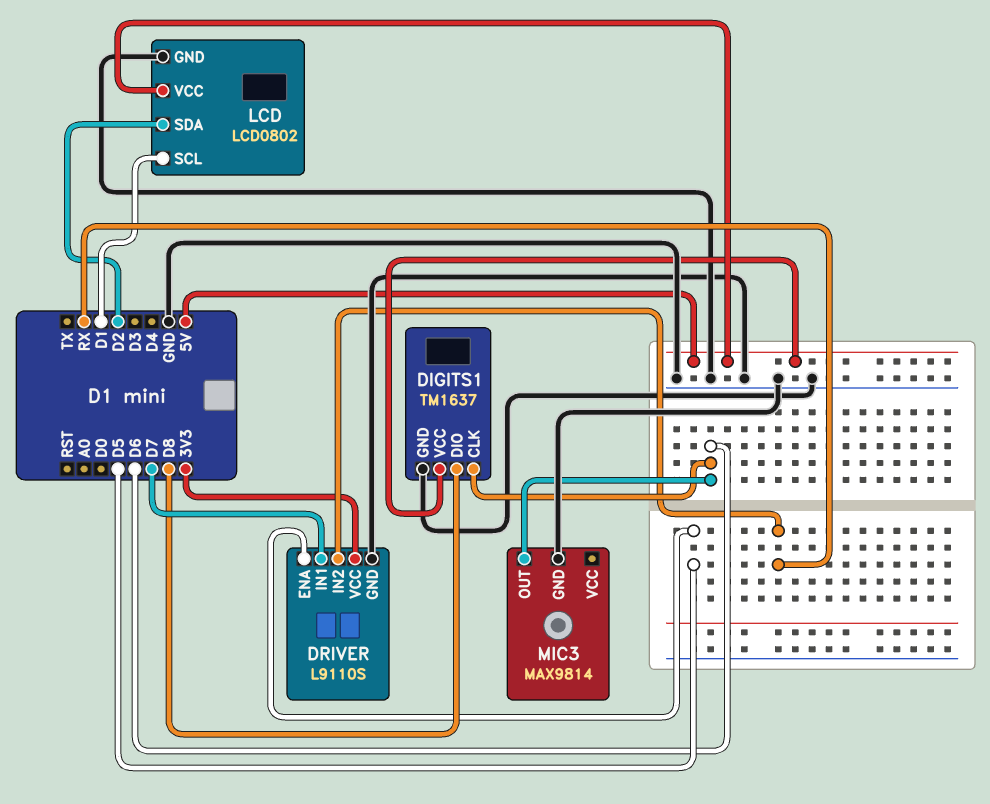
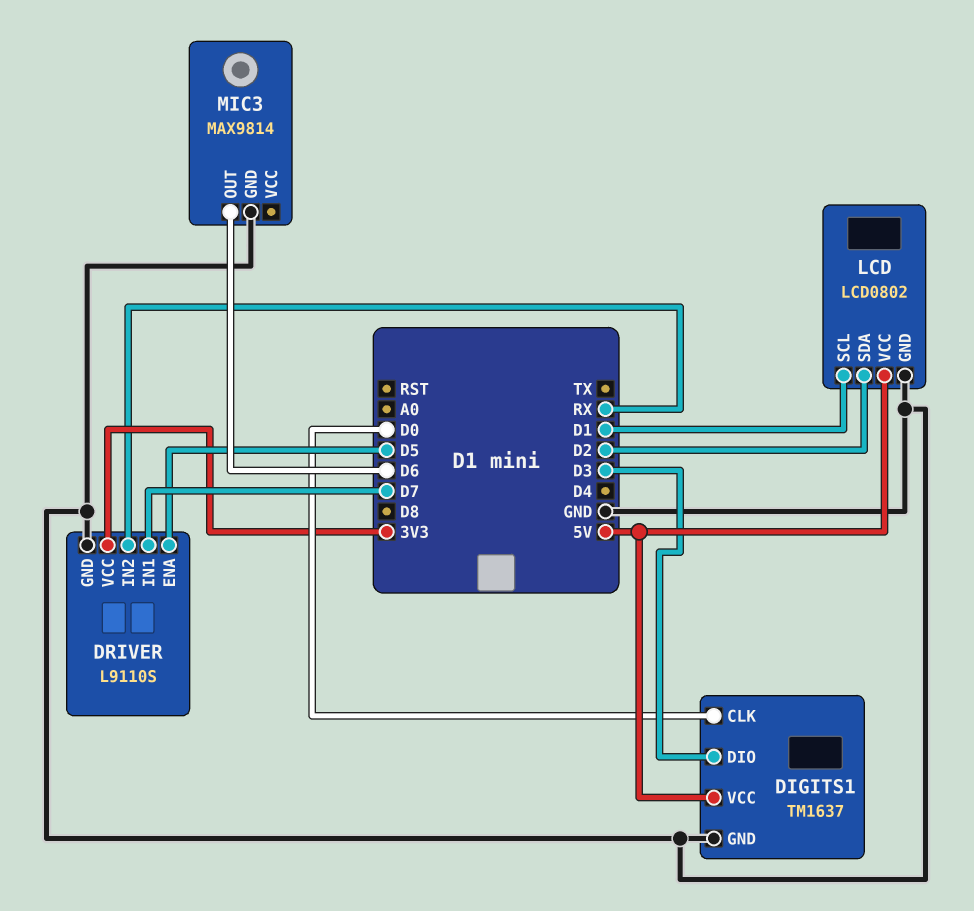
DIGITS1 pin CLK: D6 -> D0
DIGITS1 pin DIO: D8 -> D3

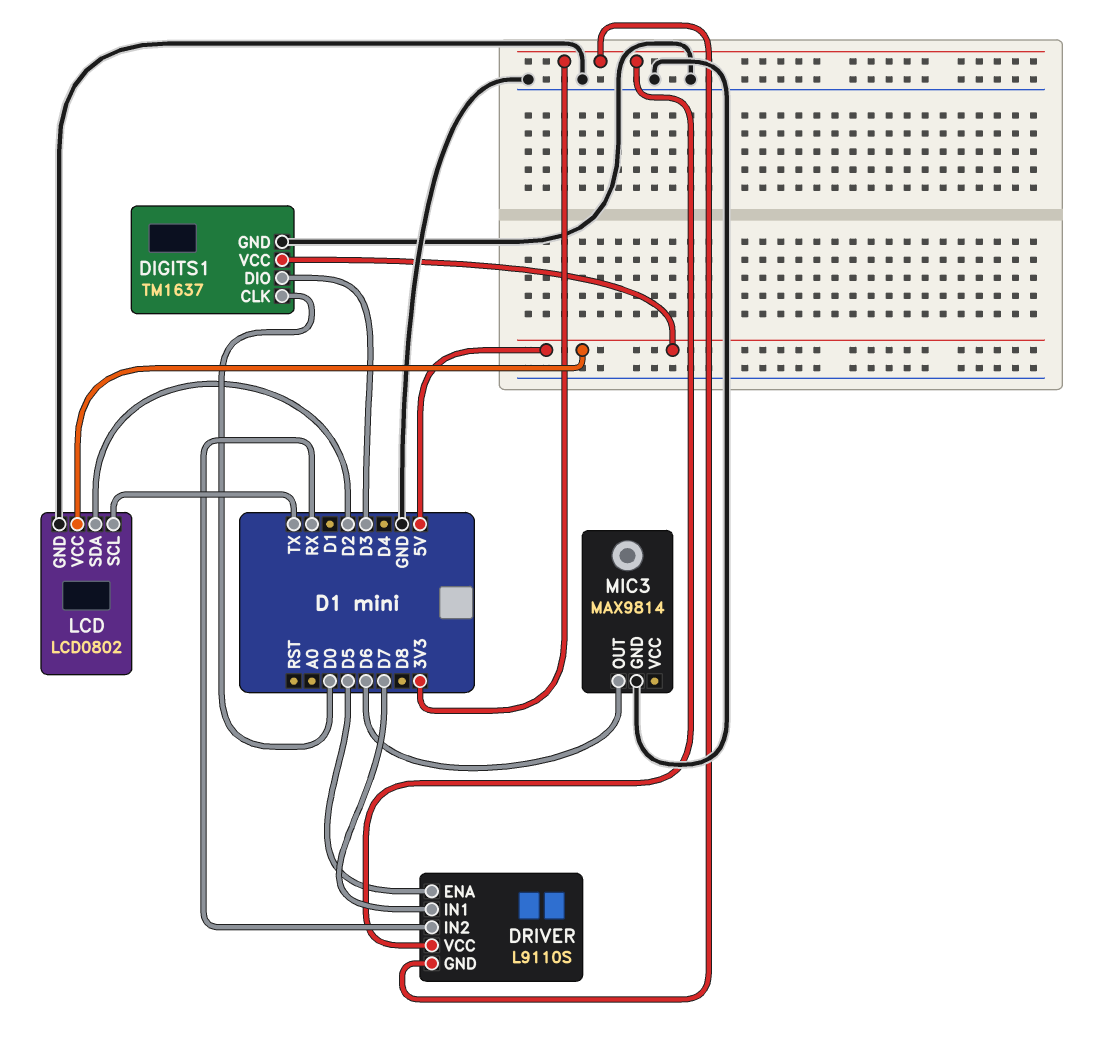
DRIVER pin GND: GND -> 3V3
LCD pin SCL: D1 -> TX

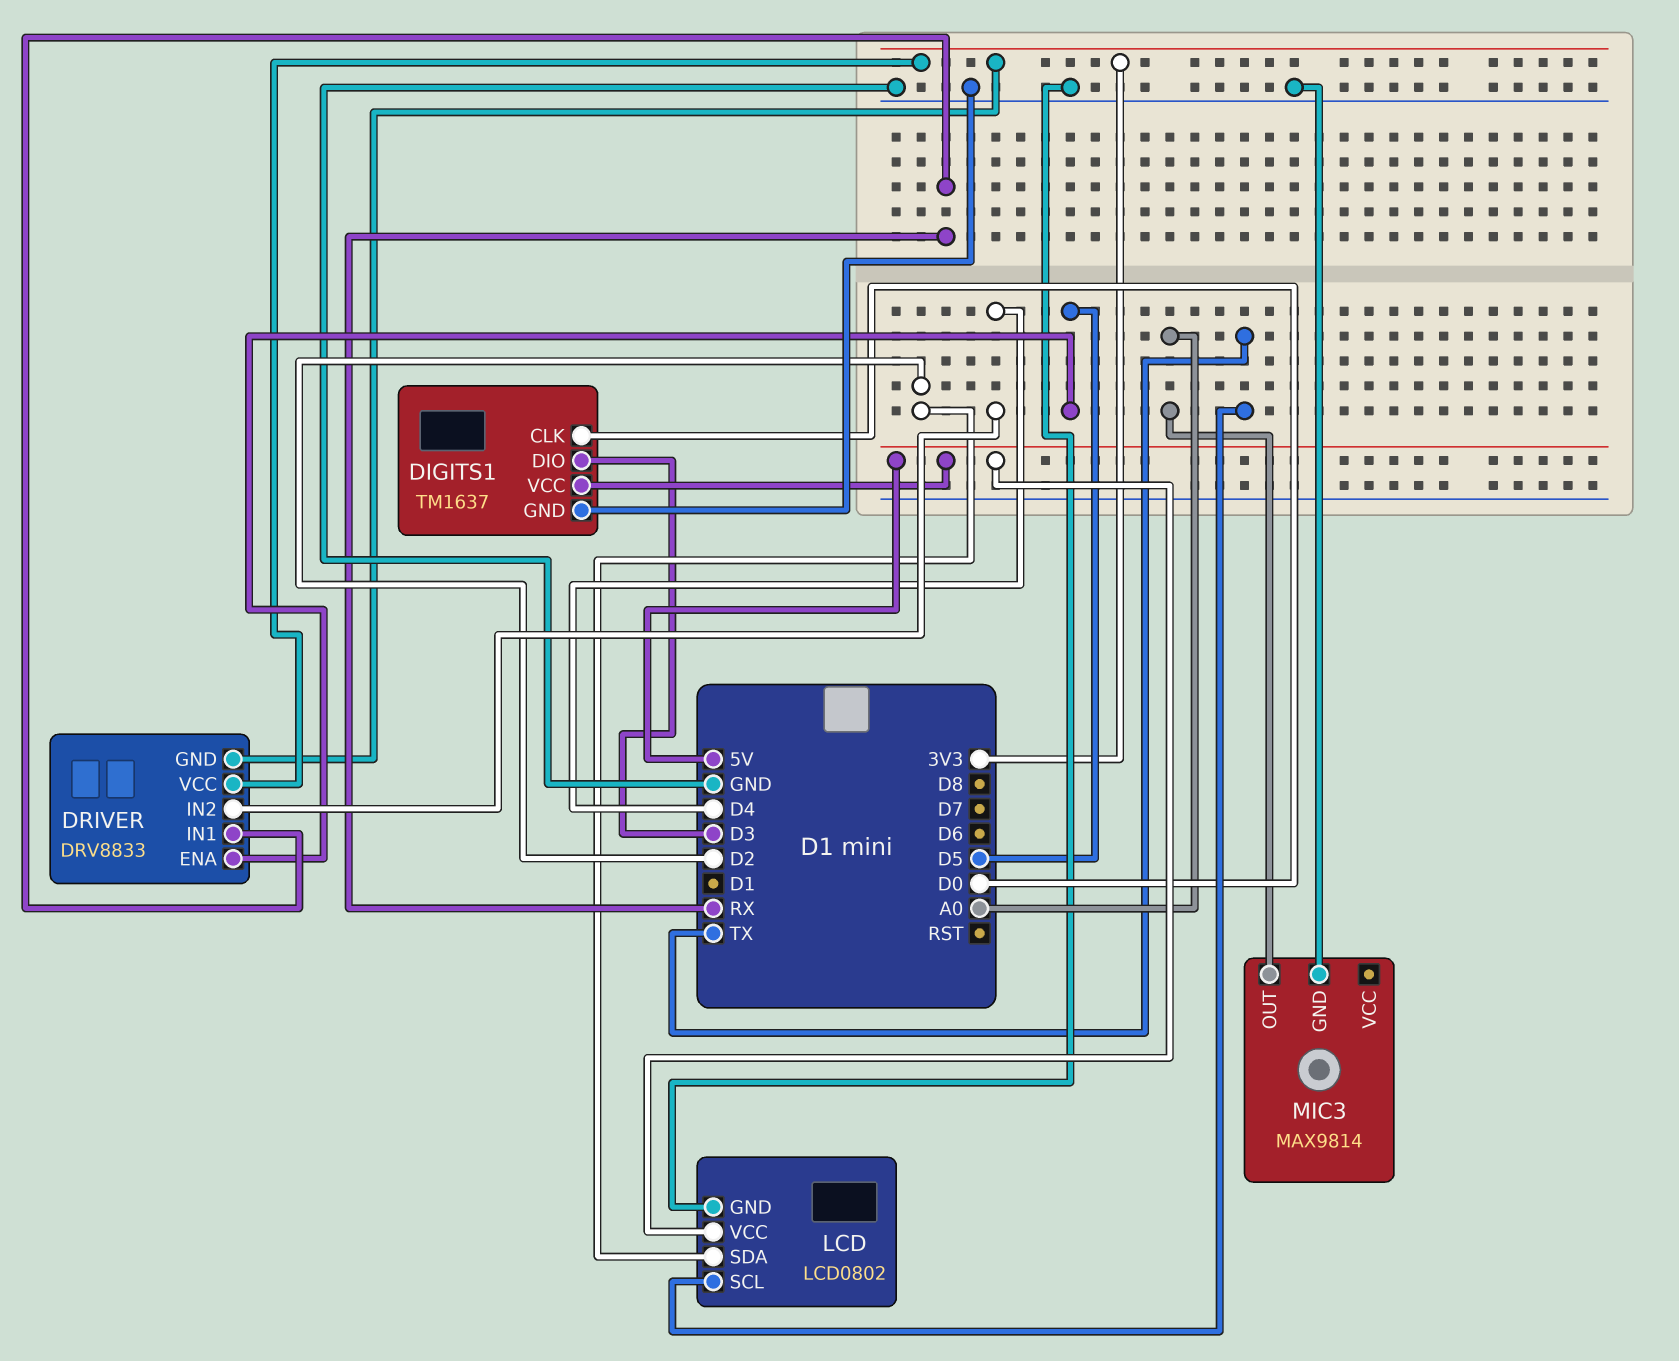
DRIVER: L9110S -> DRV8833
DRIVER pin IN1: D7 -> RX
DRIVER pin IN2: RX -> D4
MIC3 pin OUT: D6 -> A0

